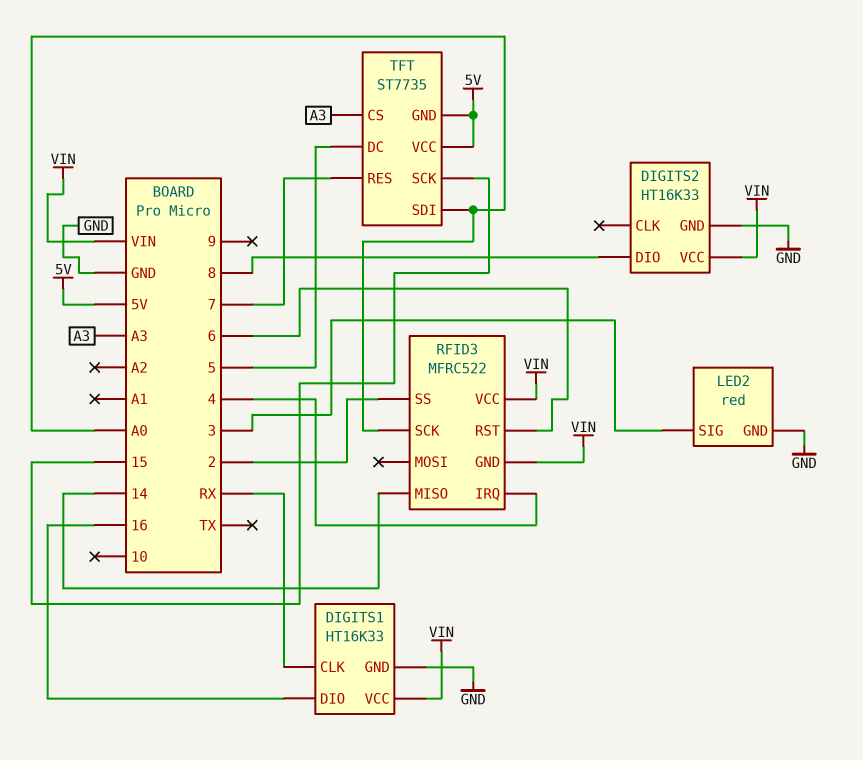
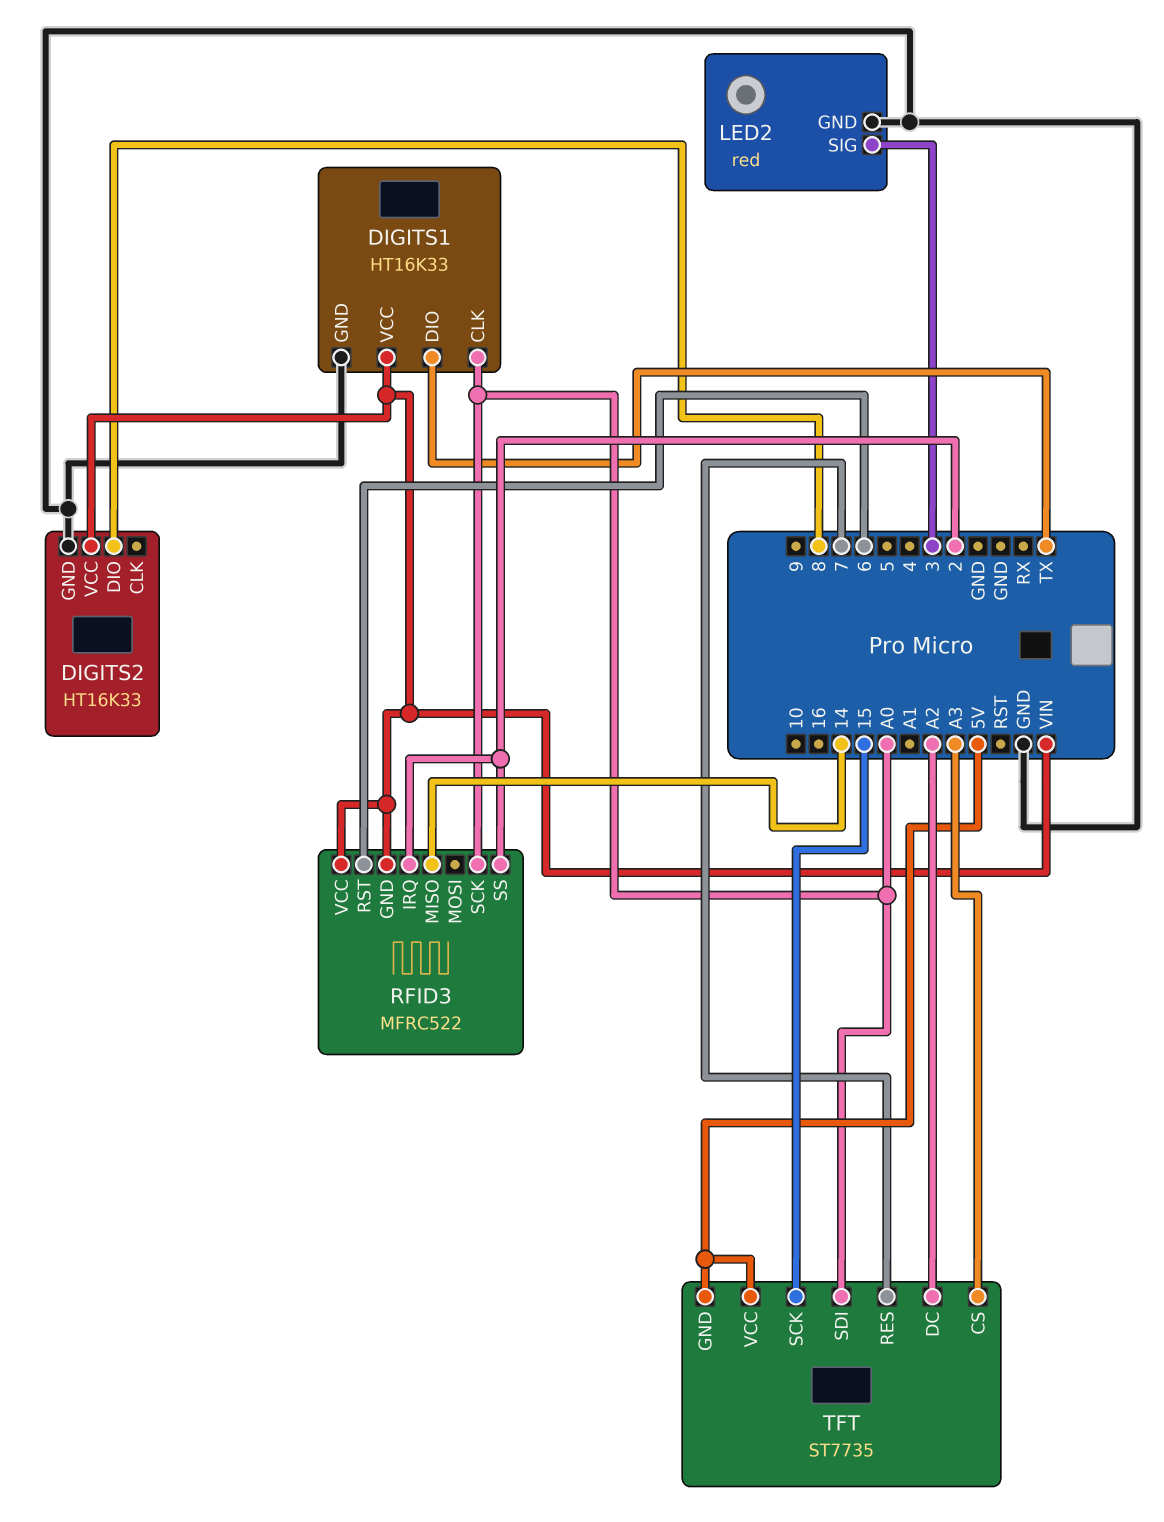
DIGITS1 pin CLK: RX -> A0
DIGITS1 pin DIO: 16 -> TX
RFID3 pin IRQ: 4 -> 2
TFT pin DC: 5 -> A2

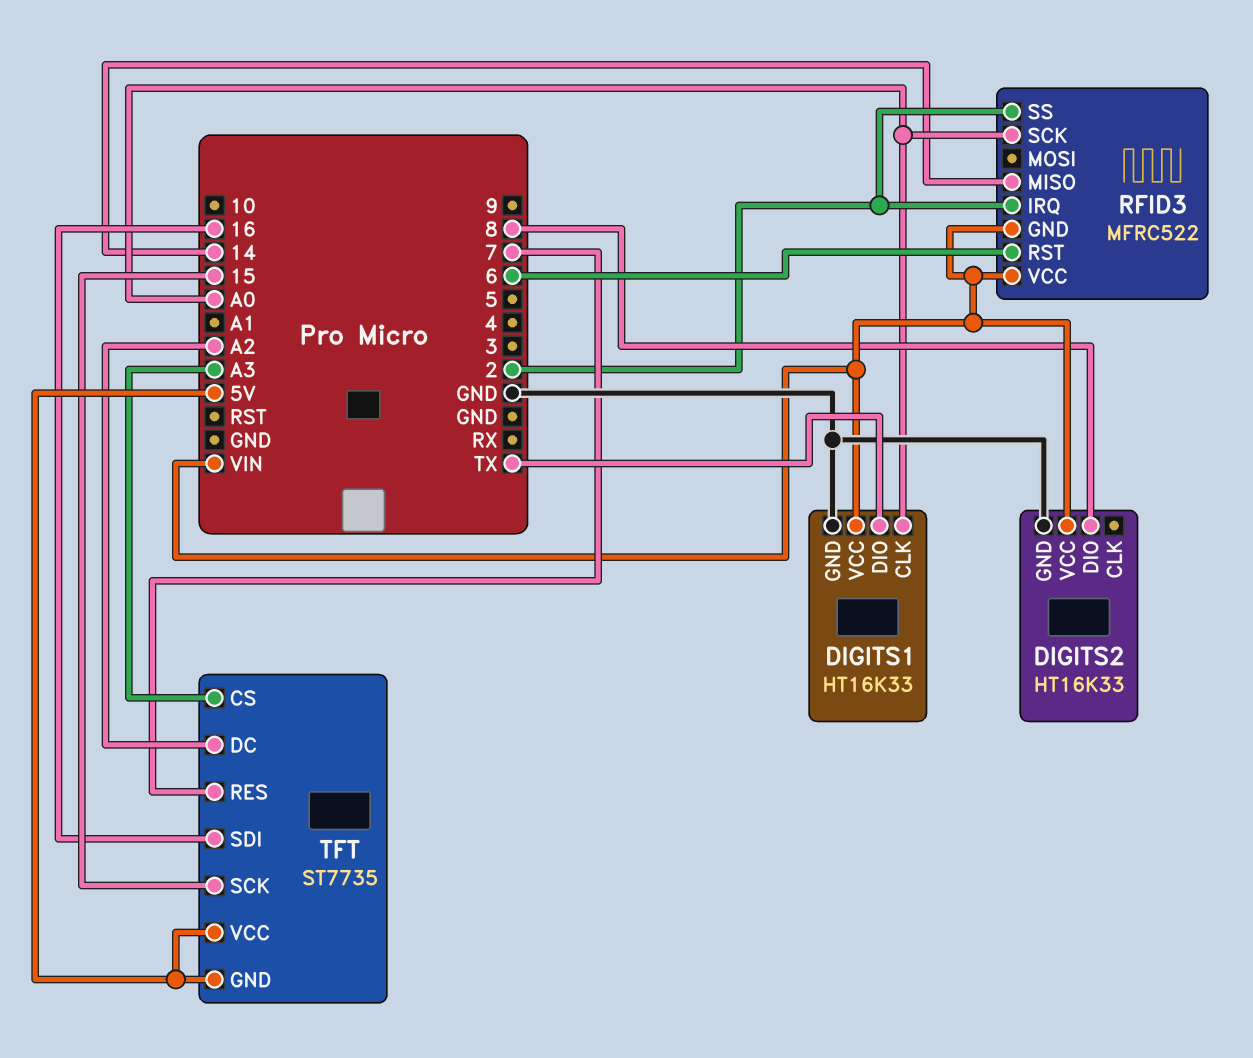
LED2: red -> none
LED2 pin GND: GND -> none
LED2 pin SIG: 3 -> none
TFT pin SDI: A0 -> 16

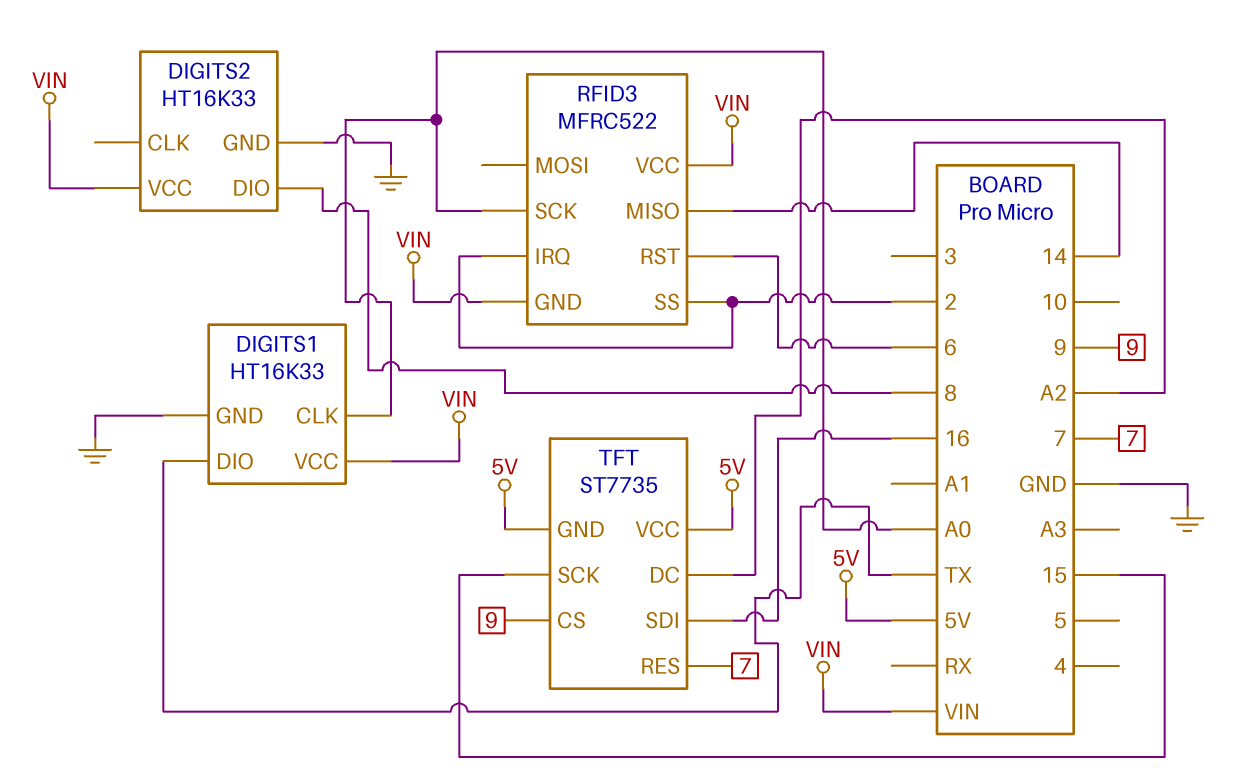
TFT pin CS: A3 -> 9

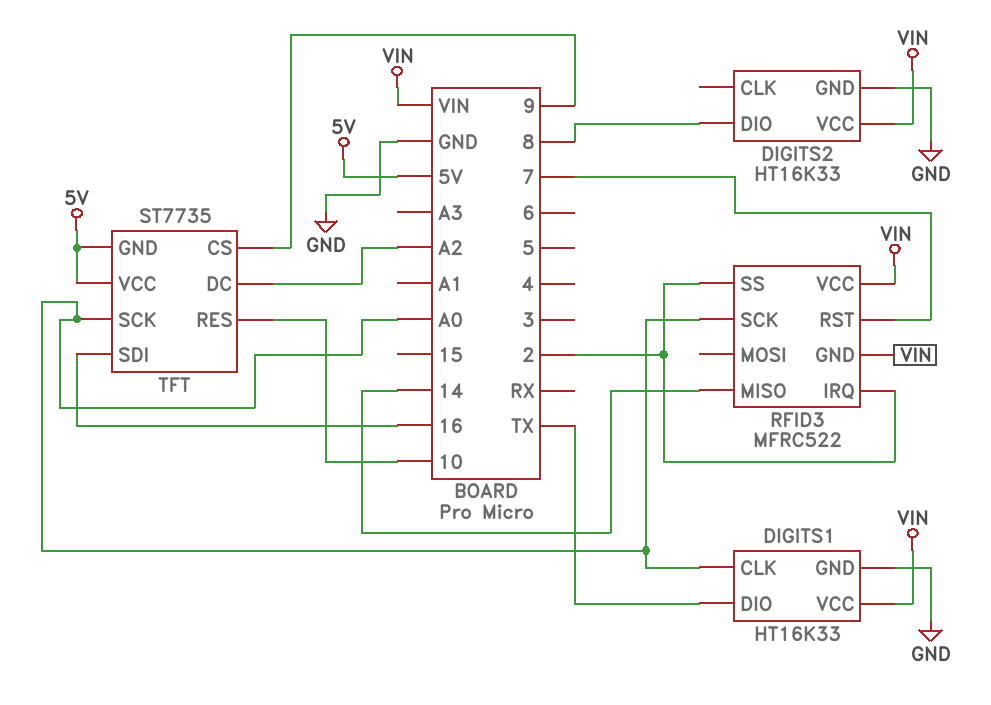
RFID3 pin RST: 6 -> 7
TFT pin RES: 7 -> 10
TFT pin SCK: 15 -> A0

